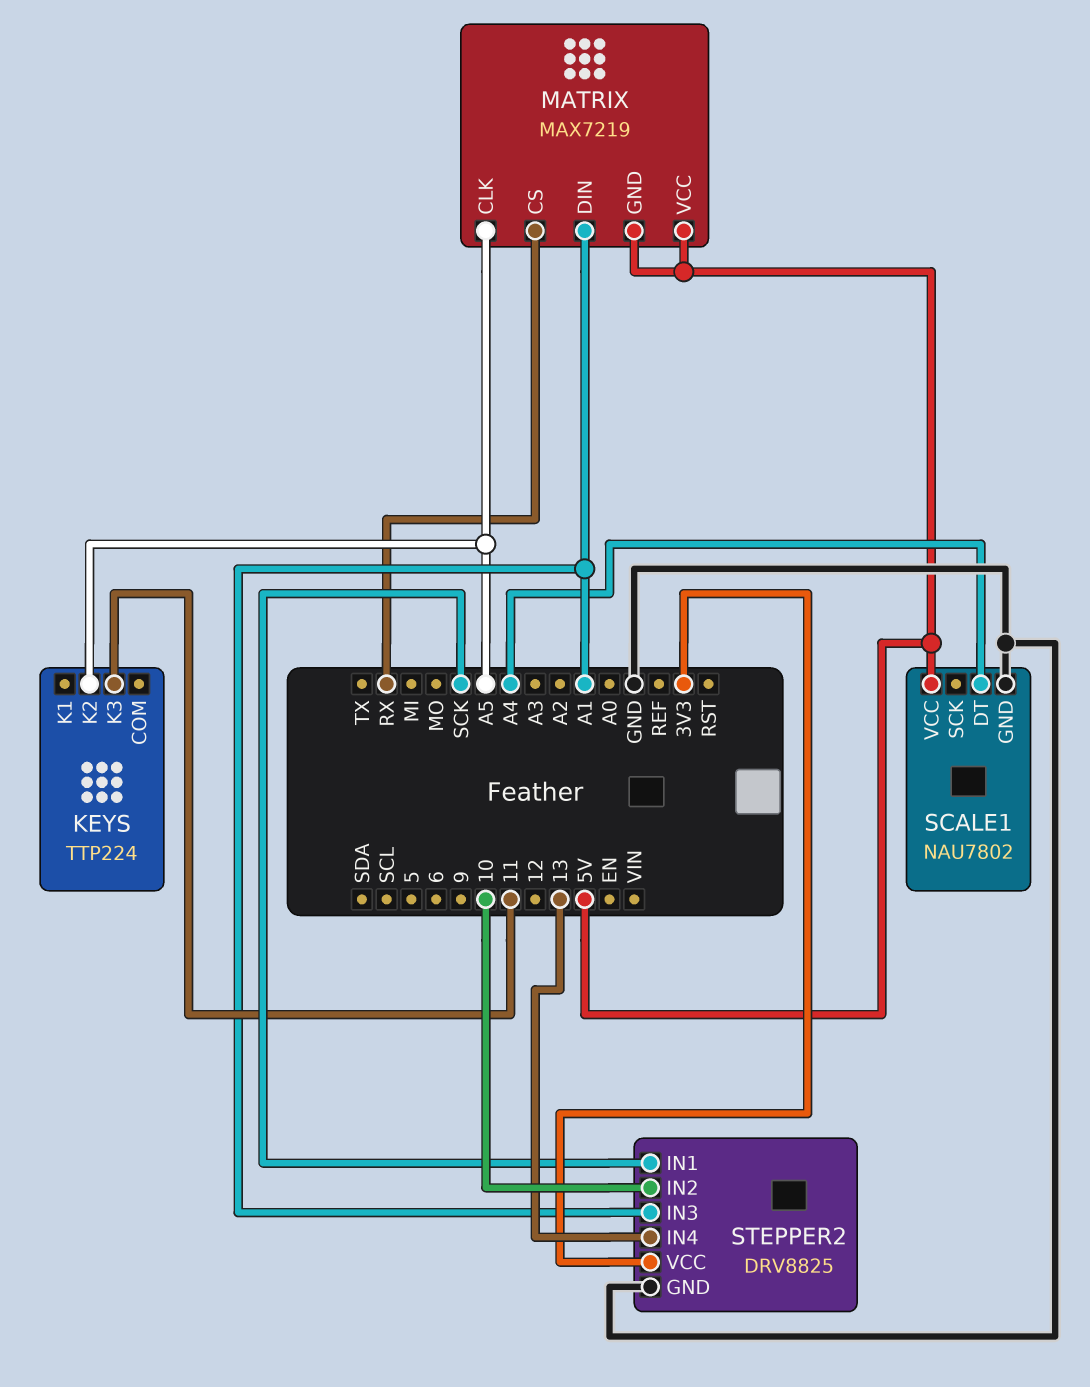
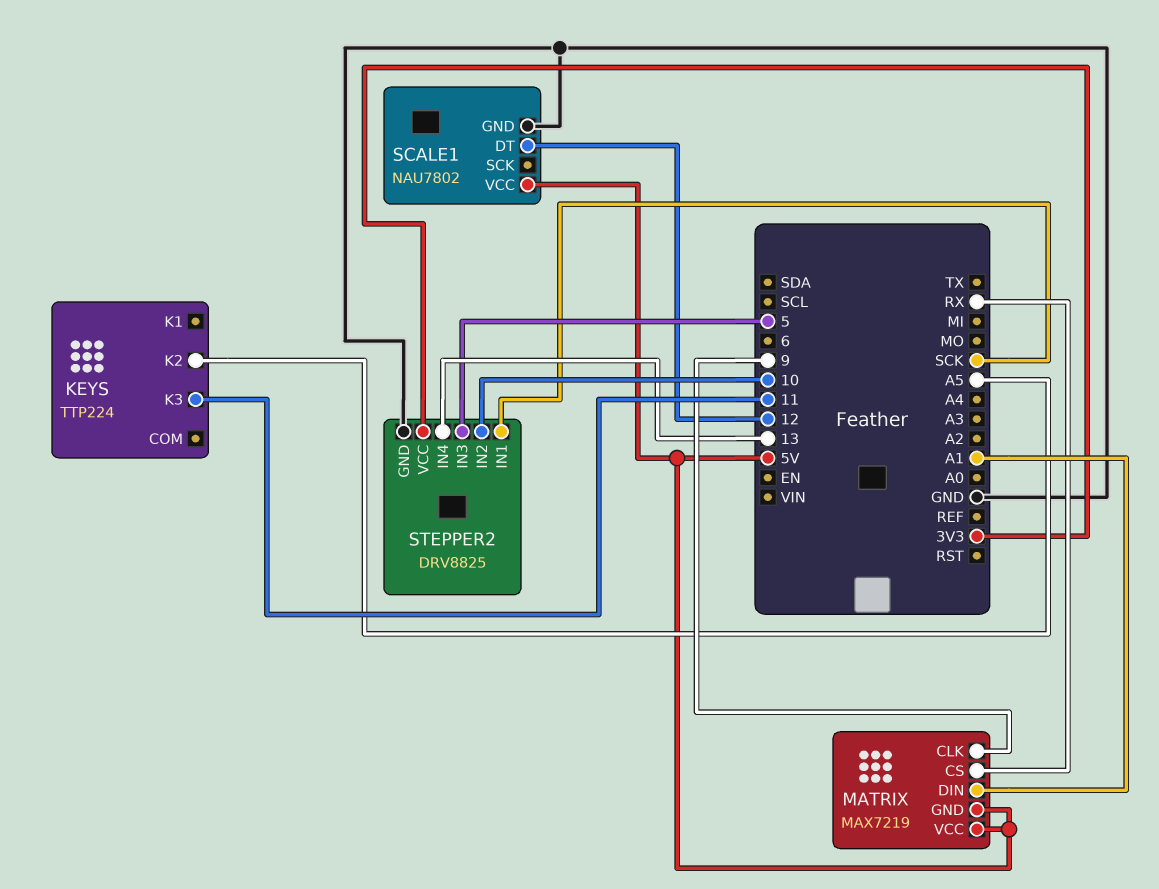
MATRIX pin CLK: A5 -> 9
SCALE1 pin DT: A4 -> 12
STEPPER2 pin IN3: A1 -> 5

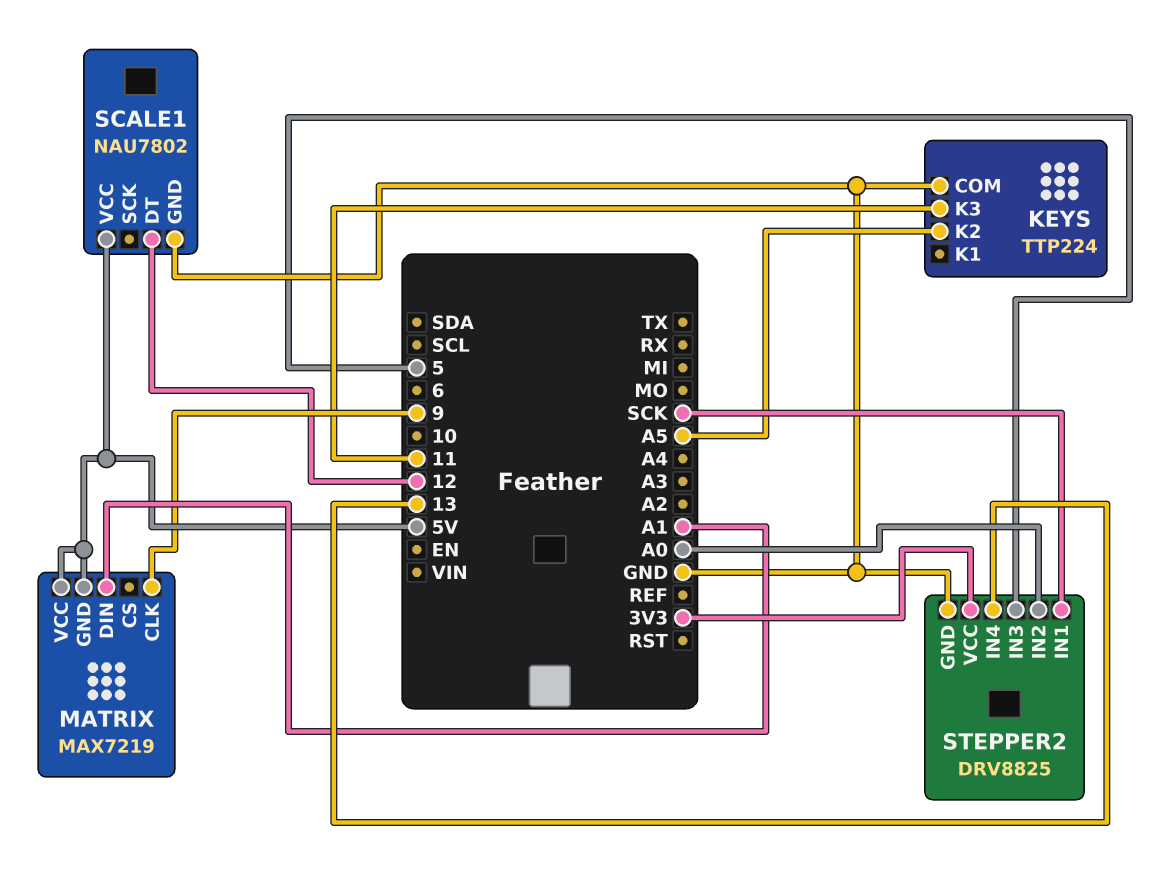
KEYS pin COM: none -> GND
MATRIX pin CS: RX -> none
STEPPER2 pin IN2: 10 -> A0

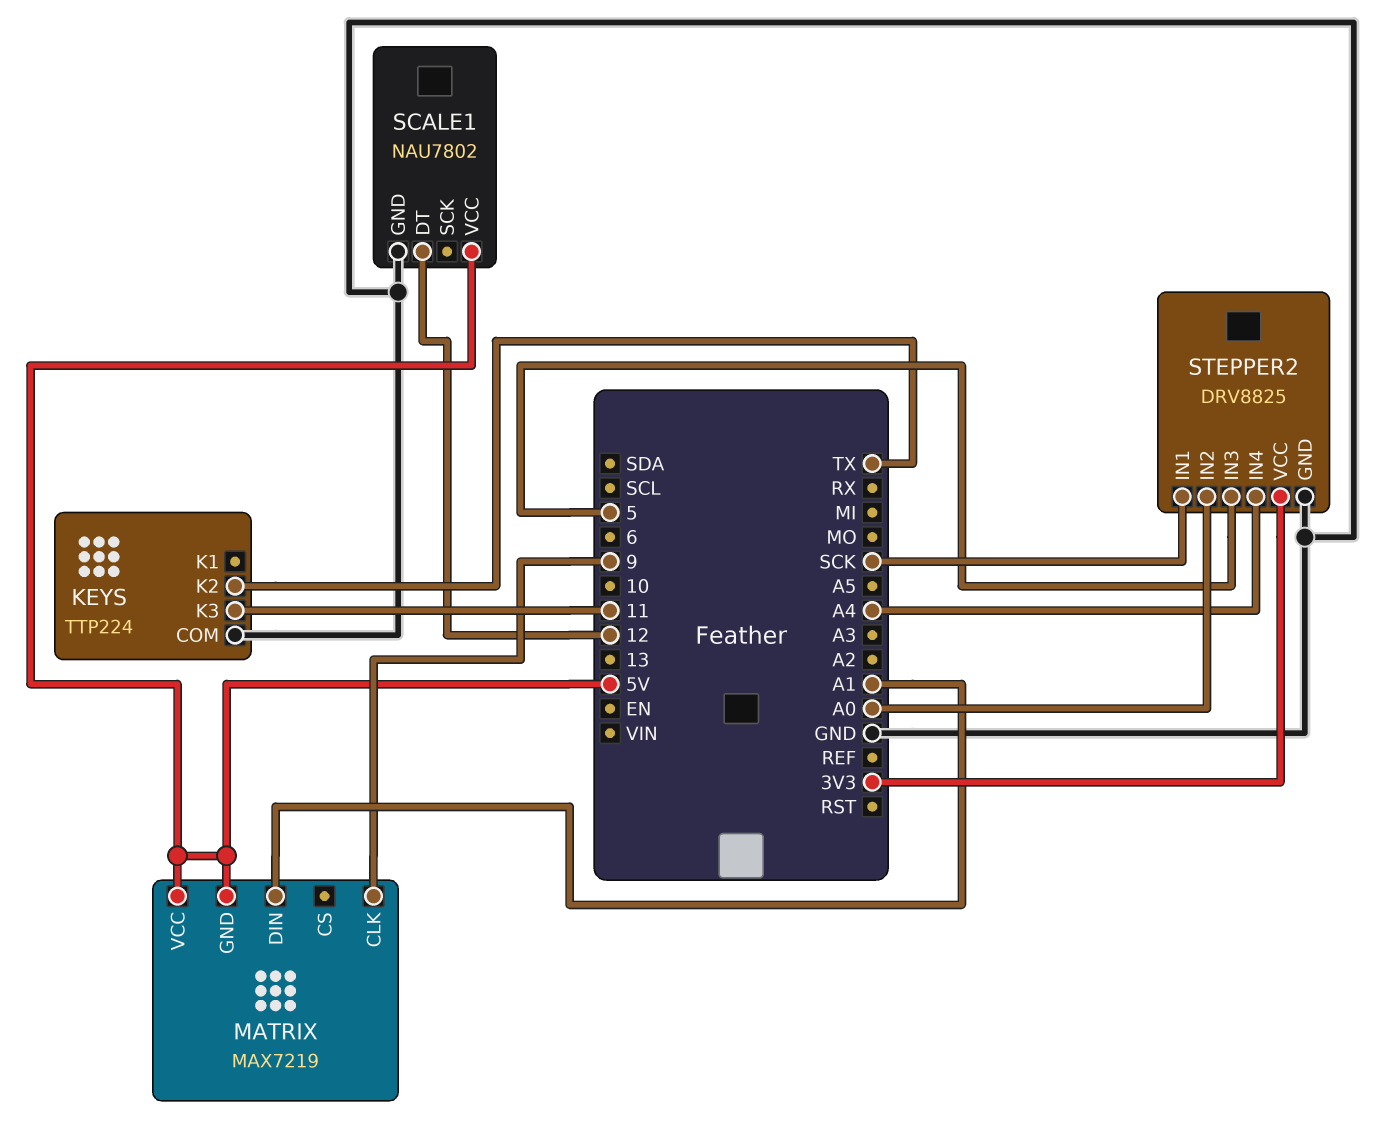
KEYS pin K2: A5 -> TX
STEPPER2 pin IN4: 13 -> A4

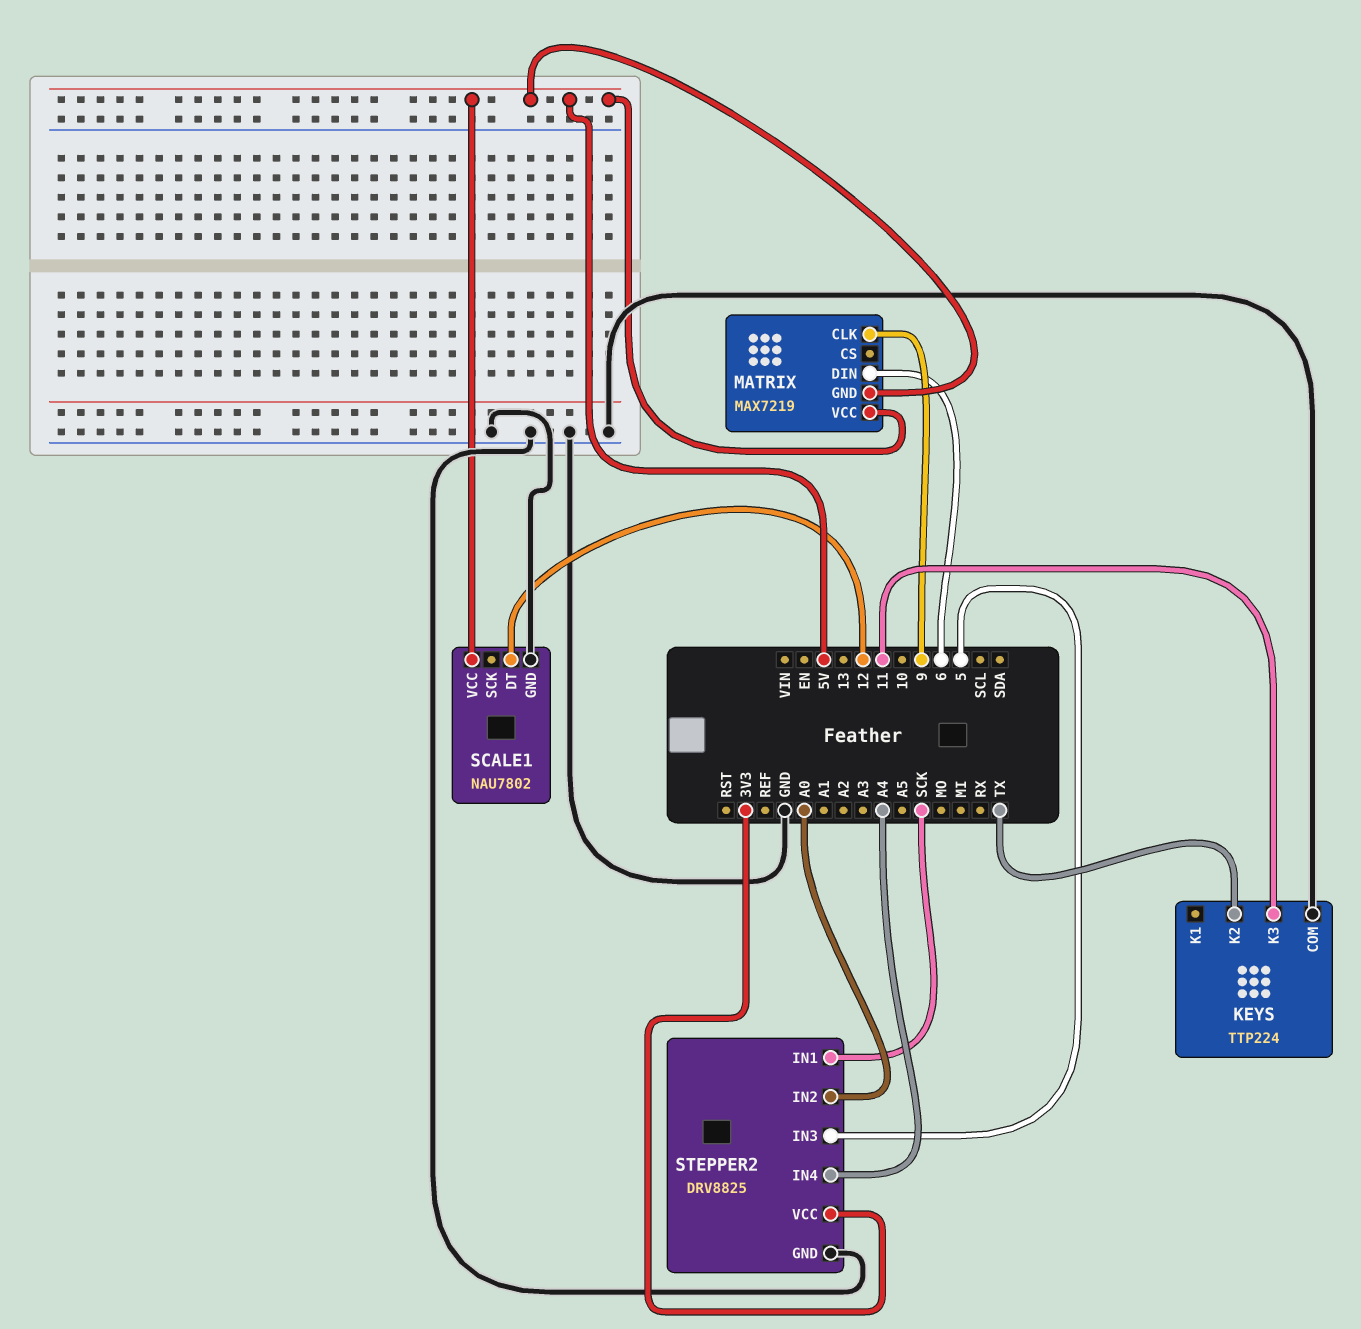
MATRIX pin DIN: A1 -> 6

